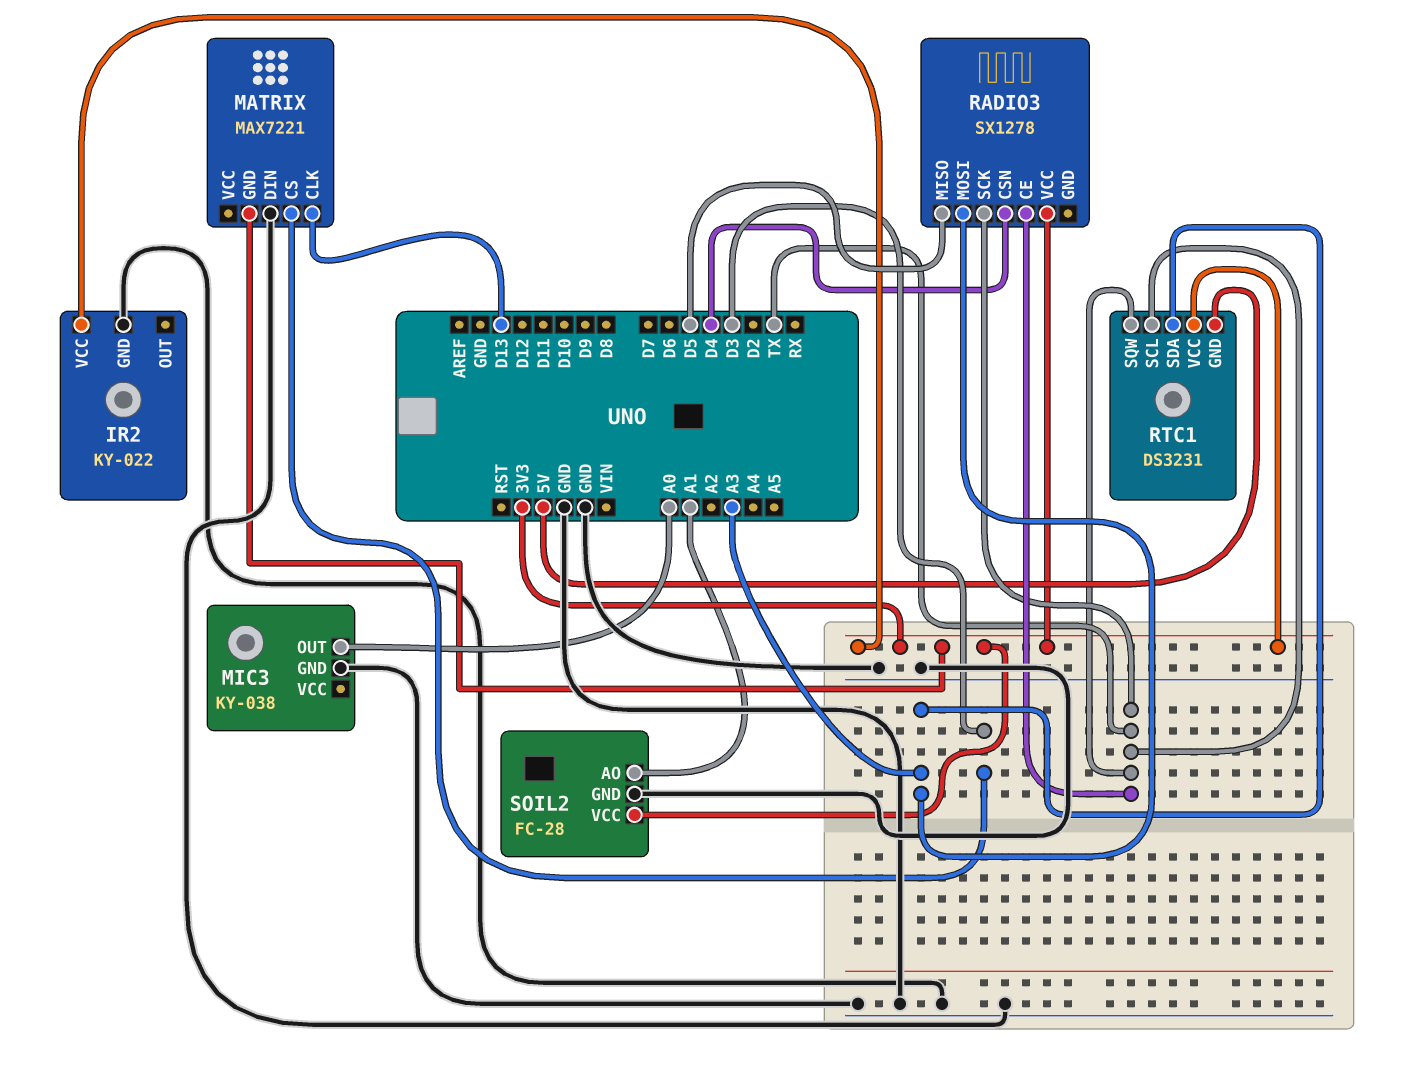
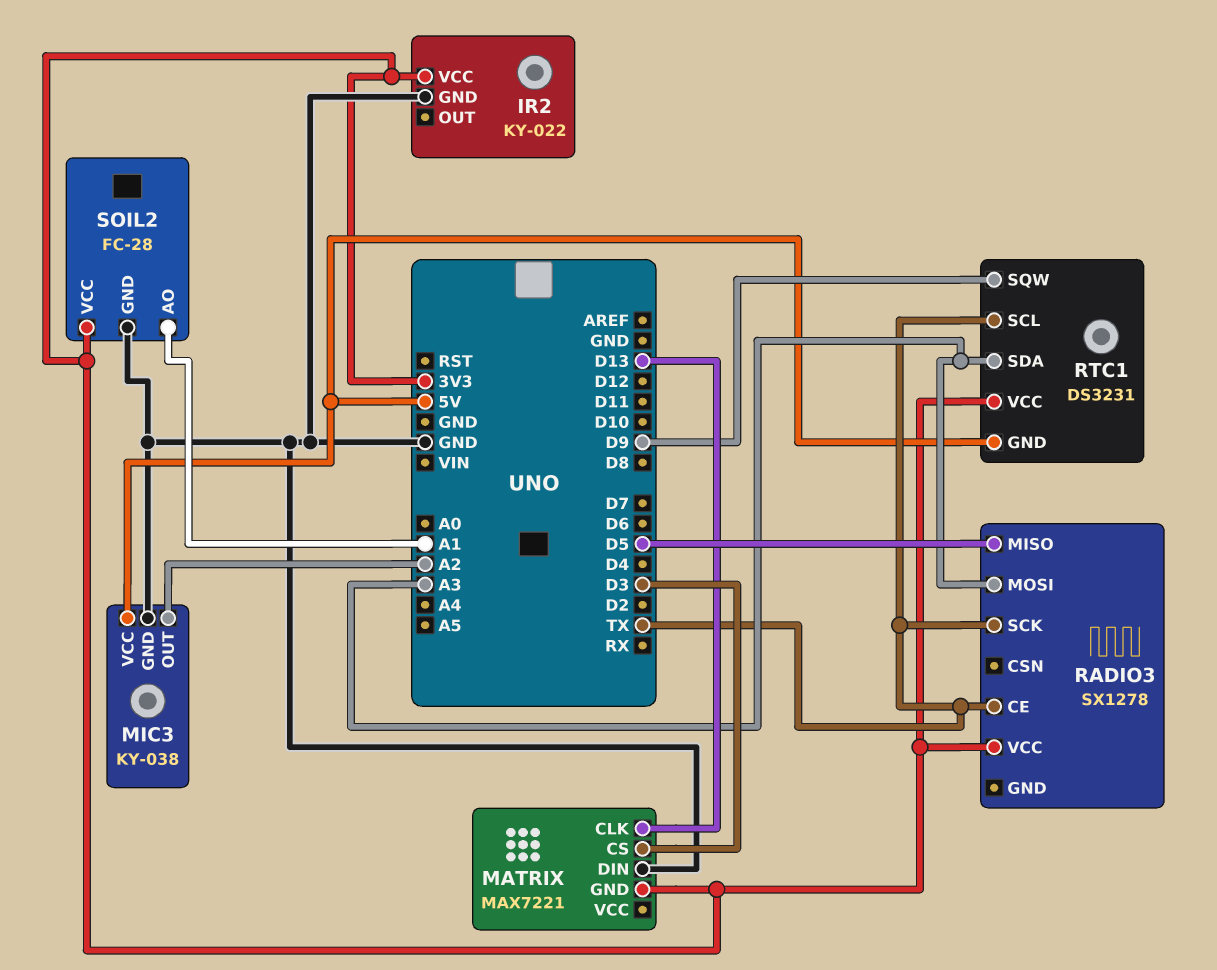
MIC3 pin OUT: A0 -> A2
MIC3 pin VCC: none -> 5V
RADIO3 pin CSN: D4 -> none
RTC1 pin SQW: TX -> D9

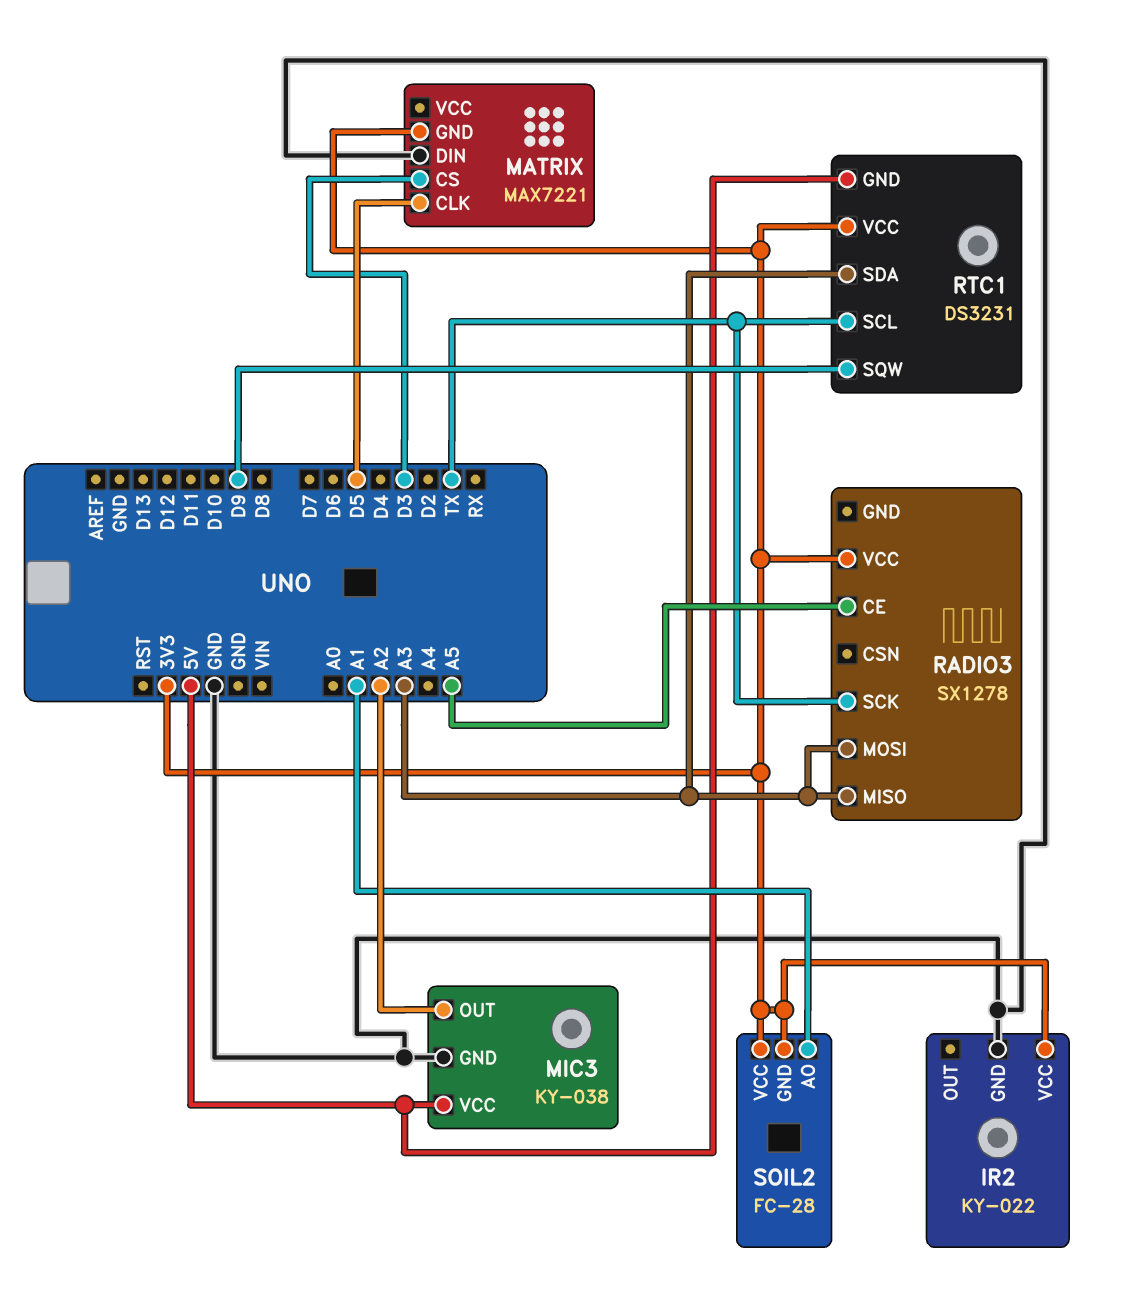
MATRIX pin CLK: D13 -> D5
RADIO3 pin CE: TX -> A5
RADIO3 pin MISO: D5 -> A3
SOIL2 pin GND: GND -> 3V3

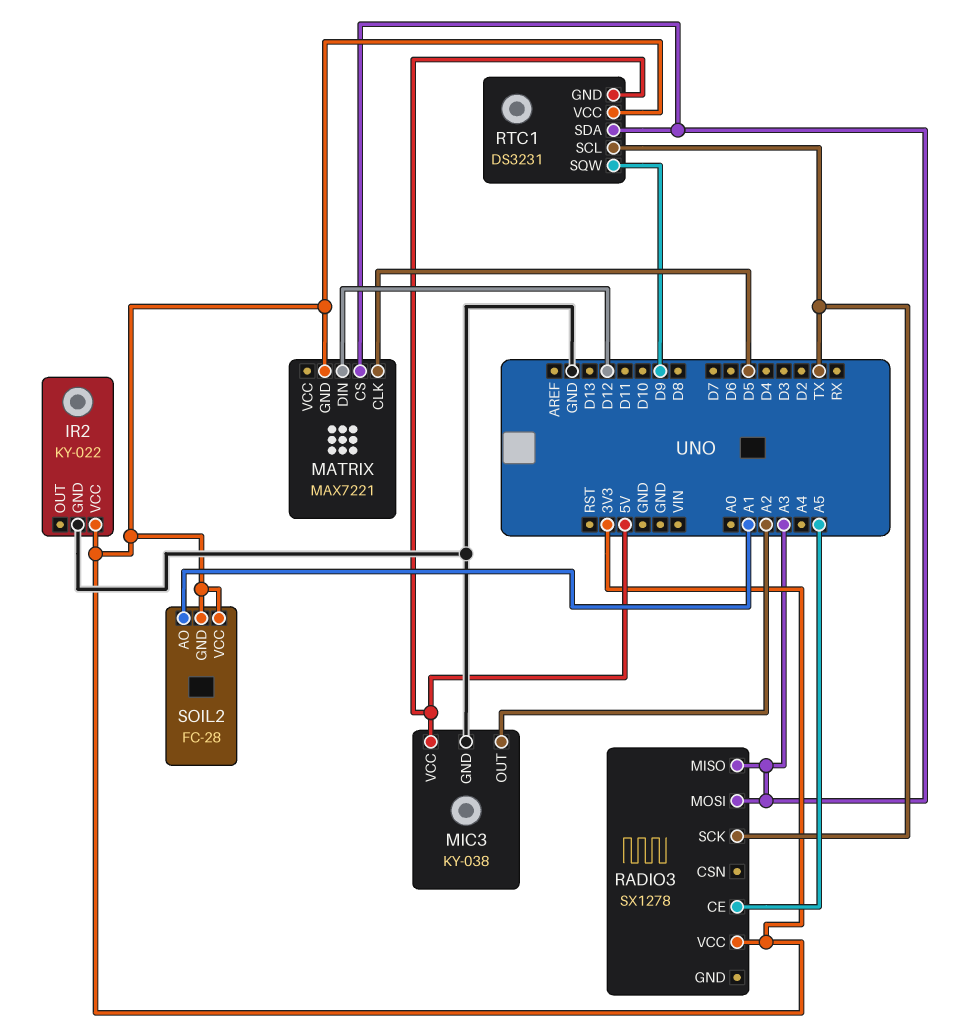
MATRIX pin CS: D3 -> A3
MATRIX pin DIN: GND -> D12

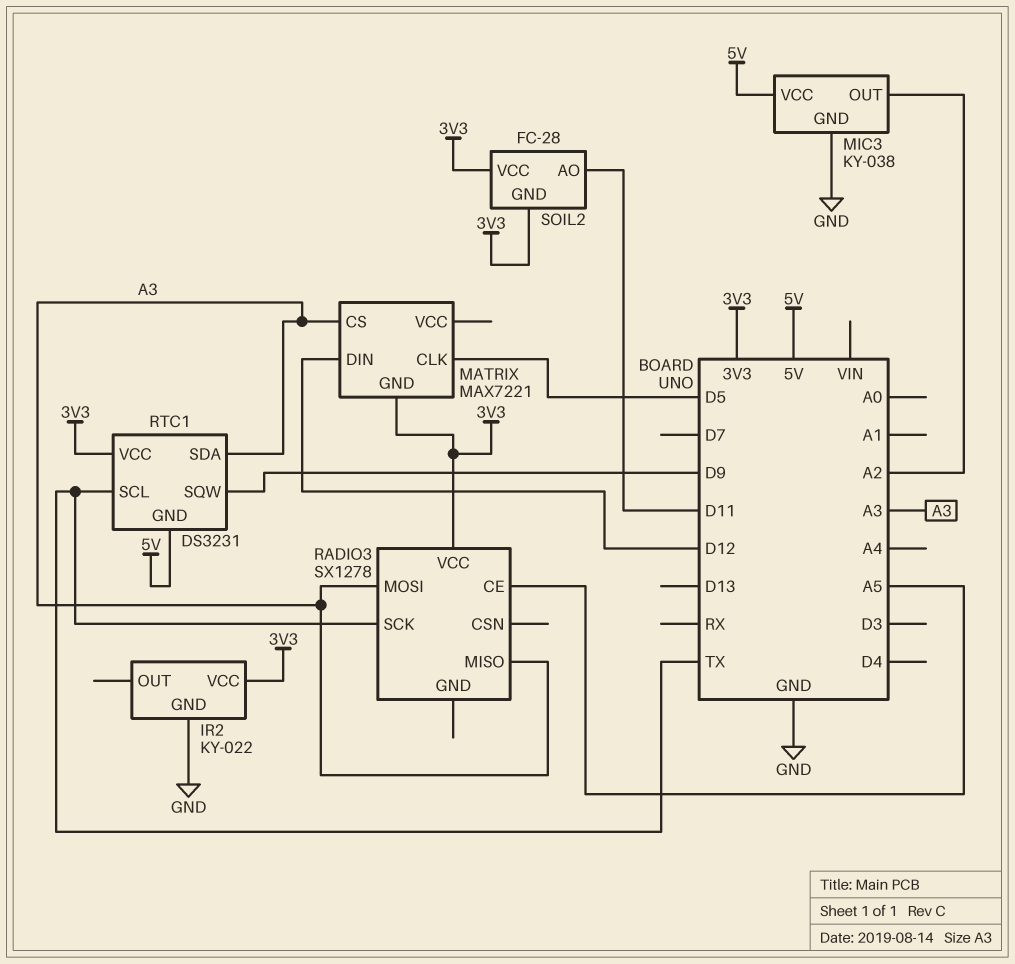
SOIL2 pin AO: A1 -> D11

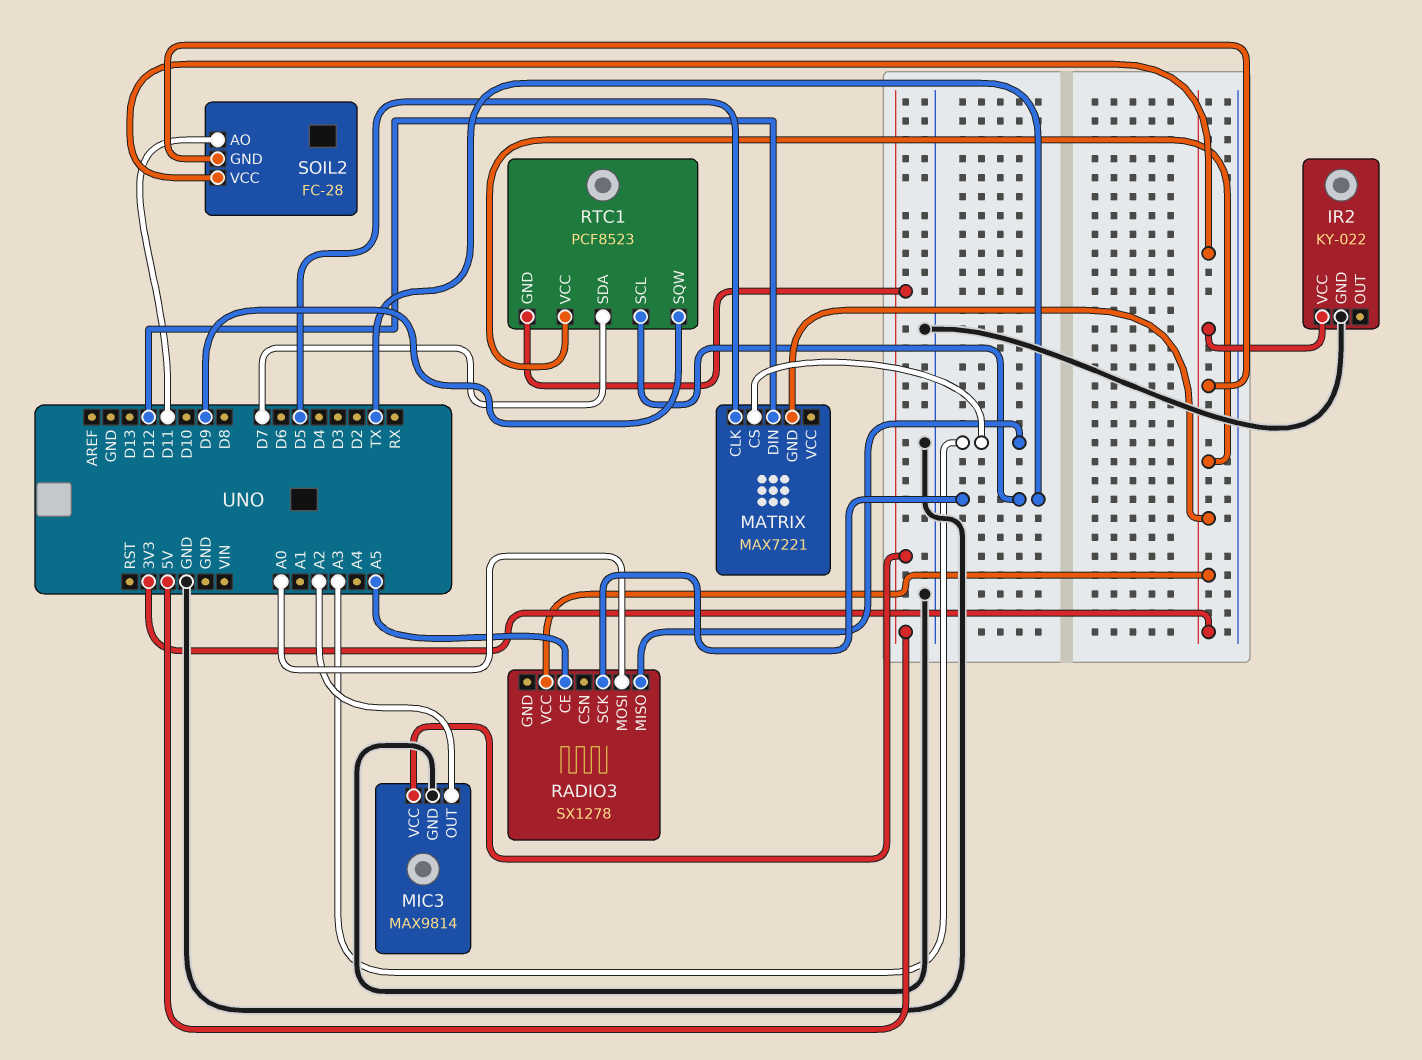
MIC3: KY-038 -> MAX9814
RADIO3 pin MOSI: A3 -> A0
RTC1: DS3231 -> PCF8523
RTC1 pin SDA: A3 -> D7

